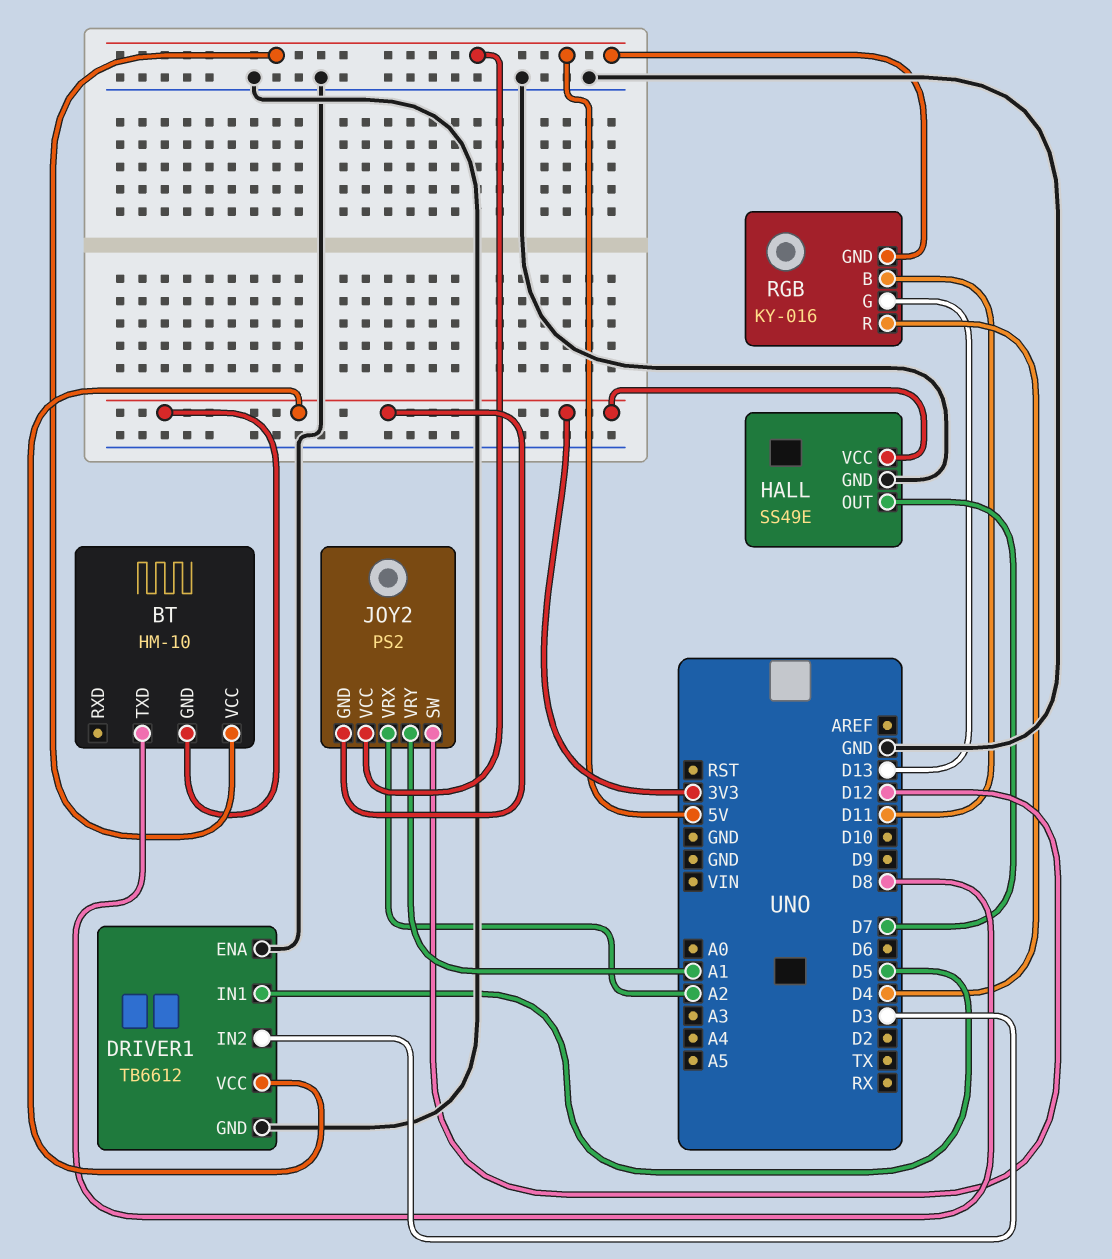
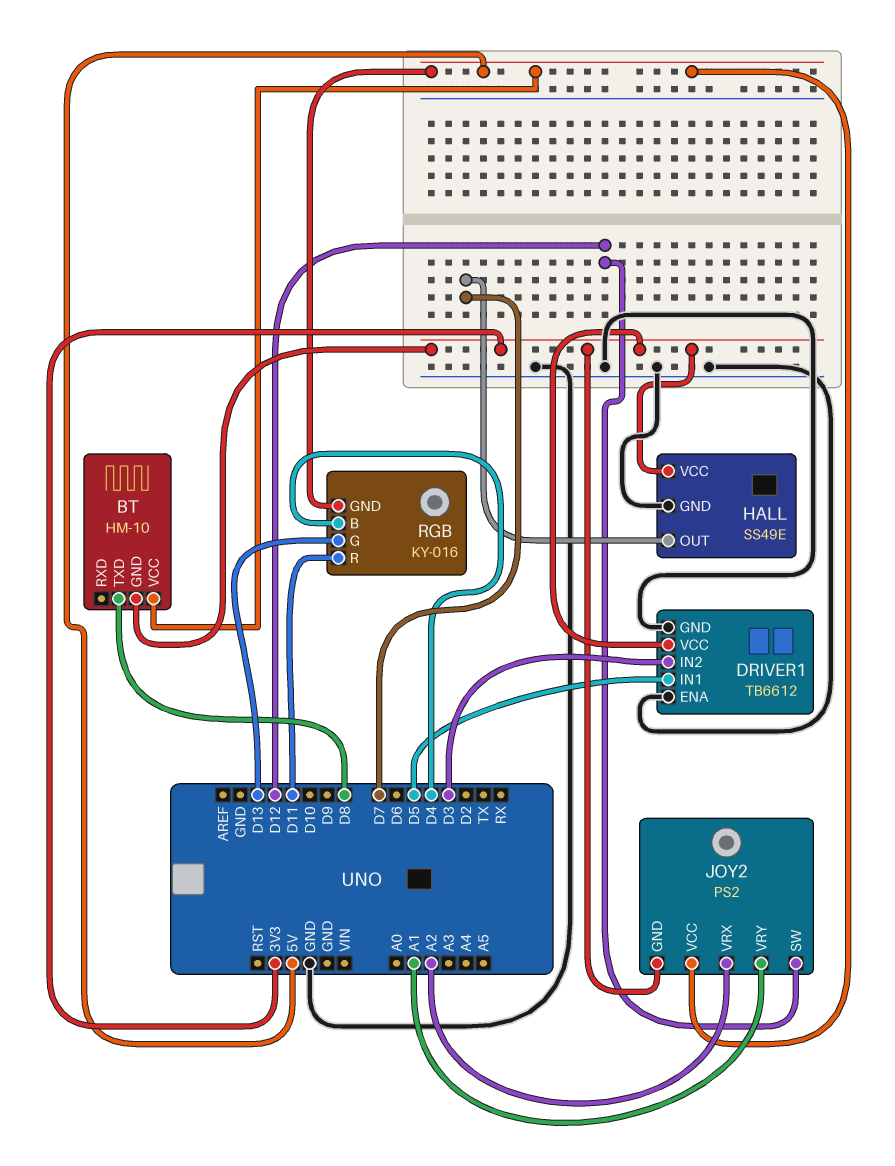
RGB pin B: D11 -> D4
RGB pin R: D4 -> D11

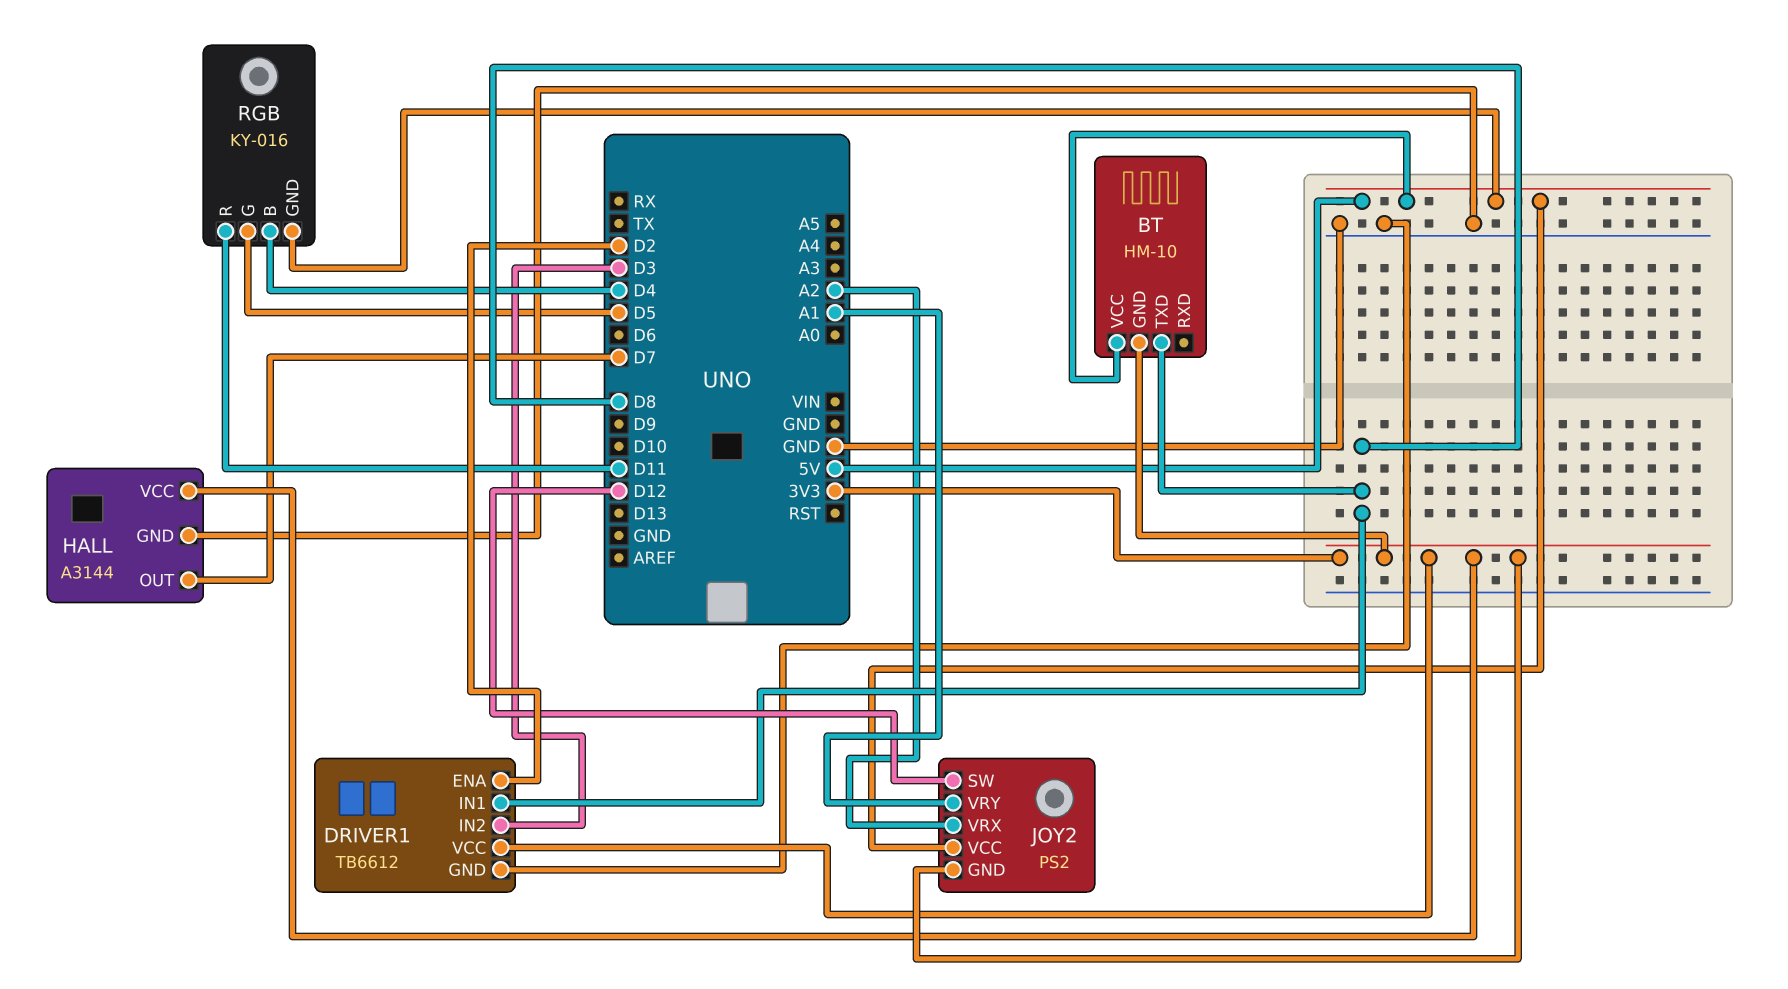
DRIVER1 pin ENA: GND -> D2
DRIVER1 pin IN1: D5 -> D8
HALL: SS49E -> A3144
RGB pin G: D13 -> D5

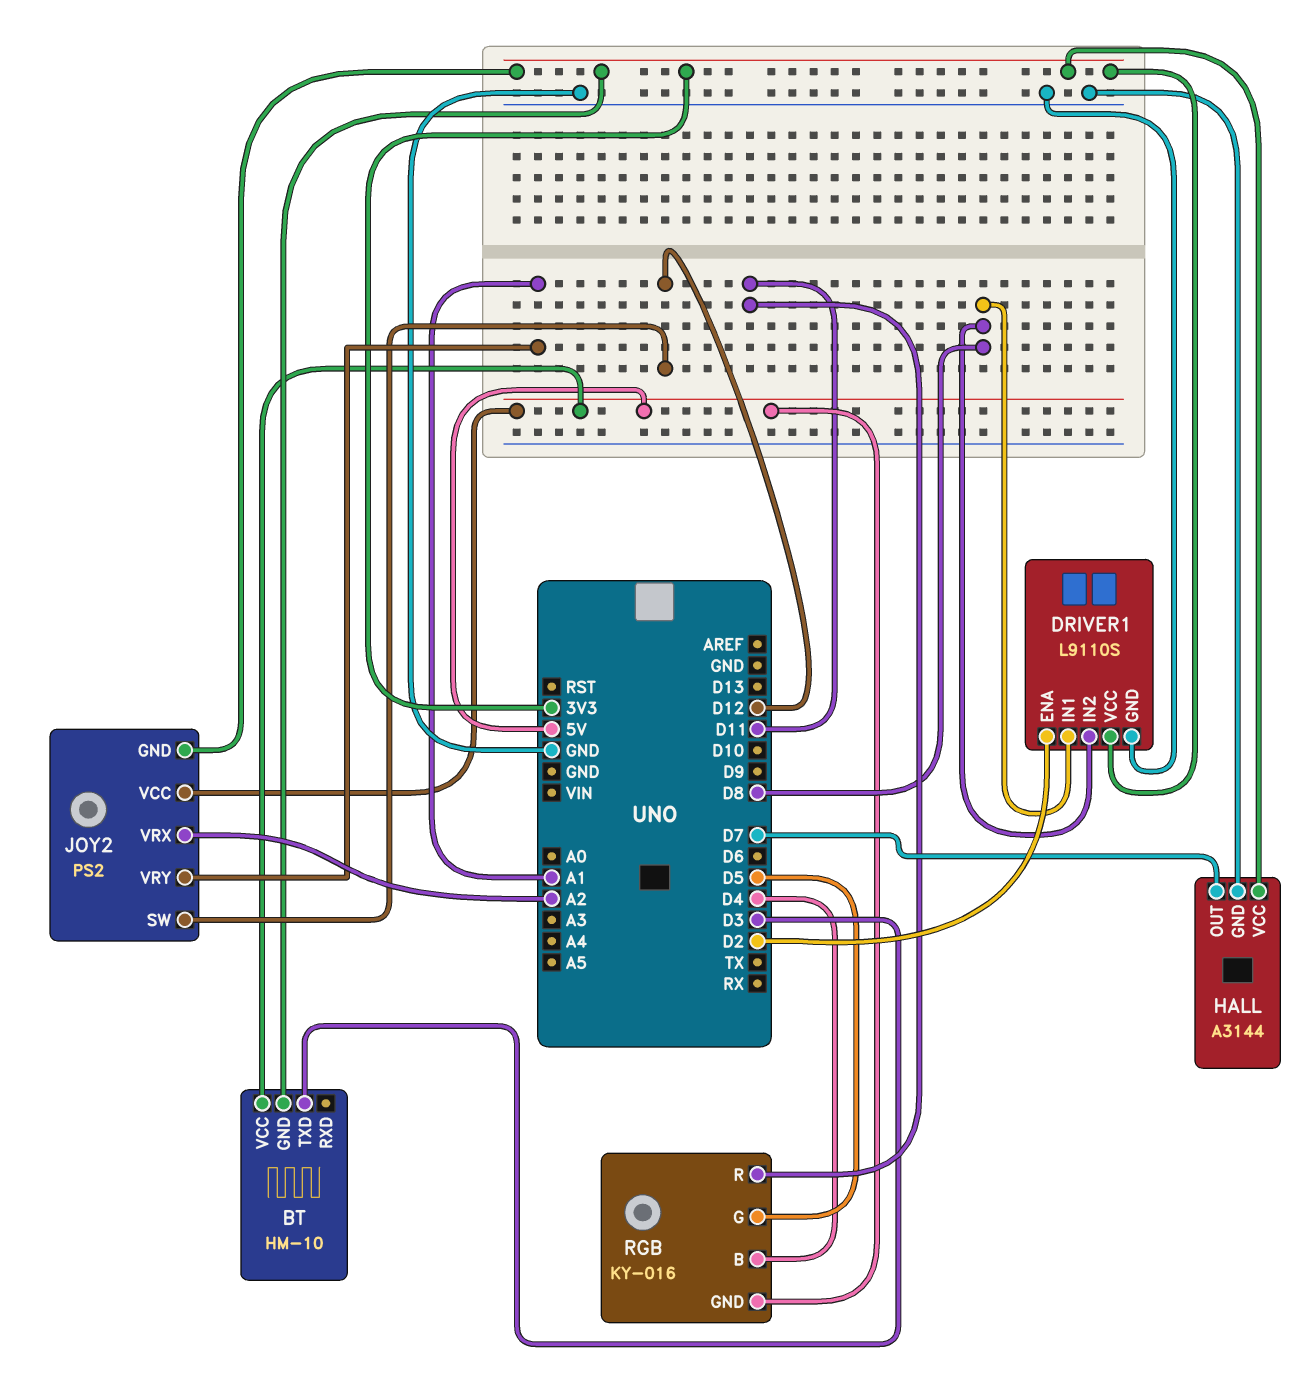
BT pin TXD: D8 -> D3
DRIVER1: TB6612 -> L9110S
DRIVER1 pin IN2: D3 -> D8

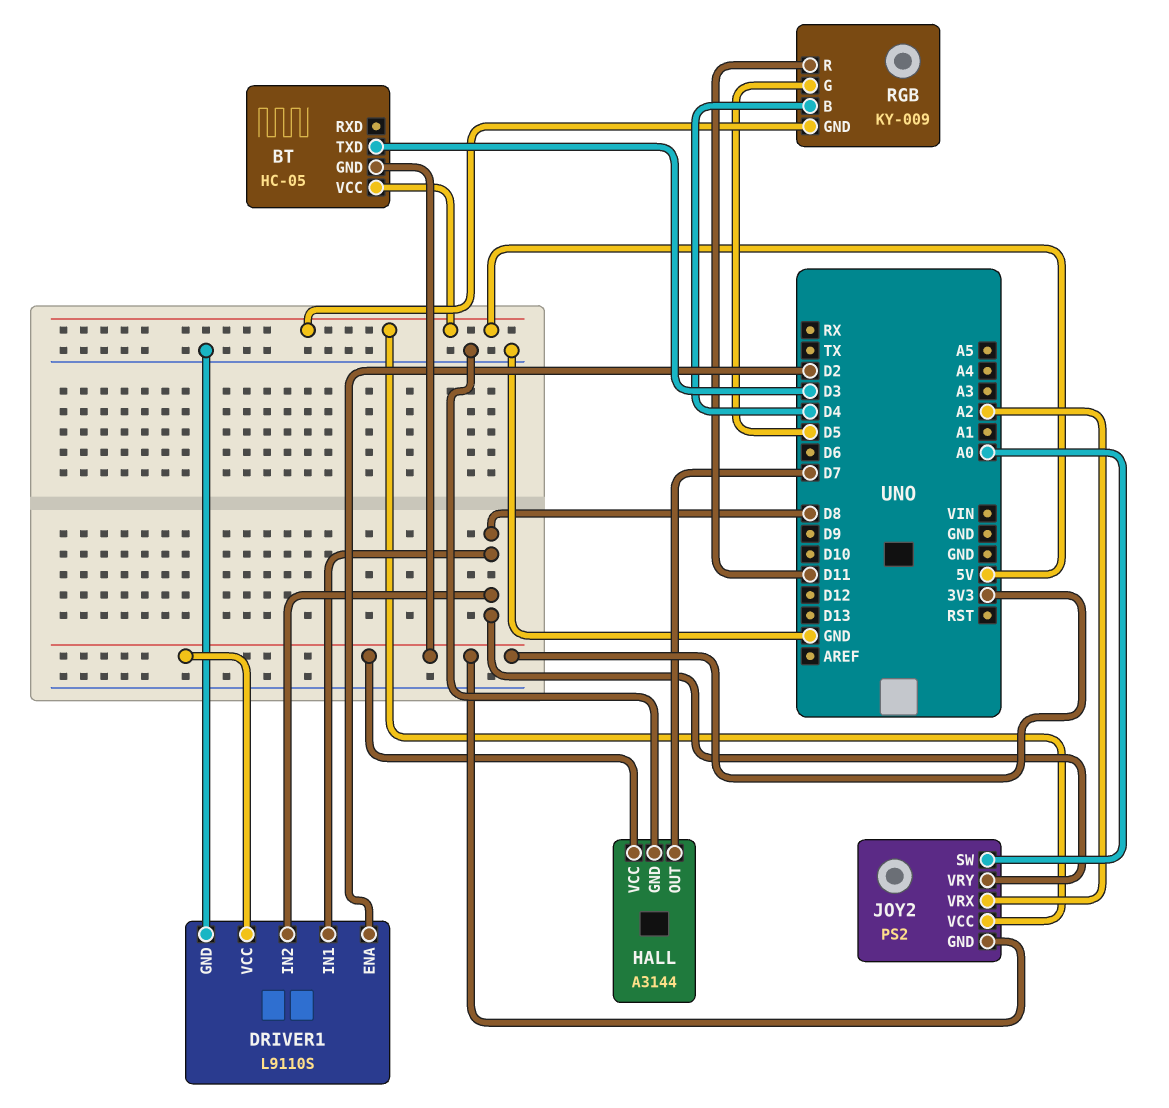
BT: HM-10 -> HC-05
JOY2 pin SW: D12 -> A0
JOY2 pin VRY: A1 -> D8
RGB: KY-016 -> KY-009

